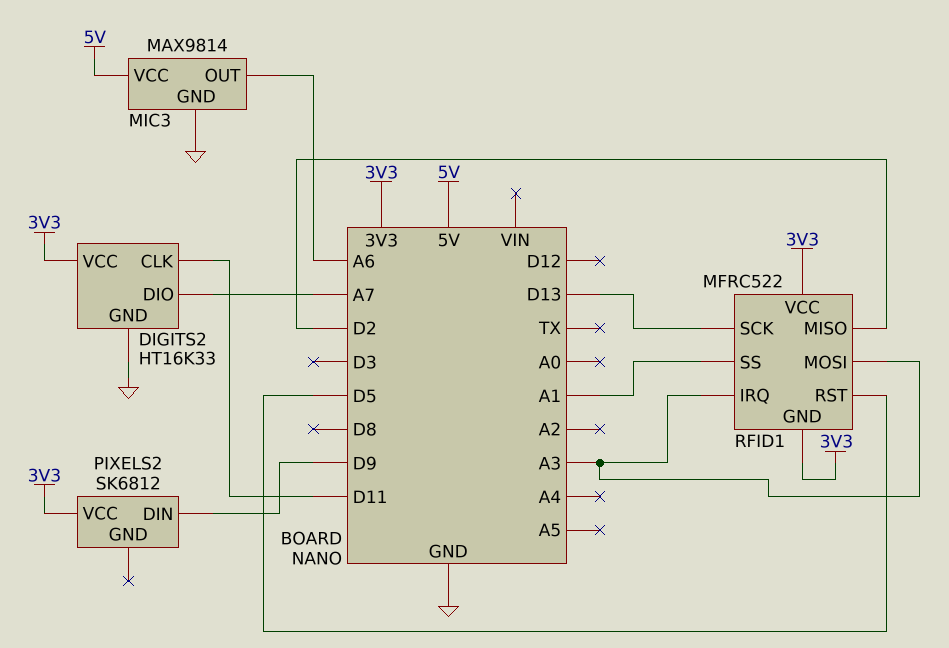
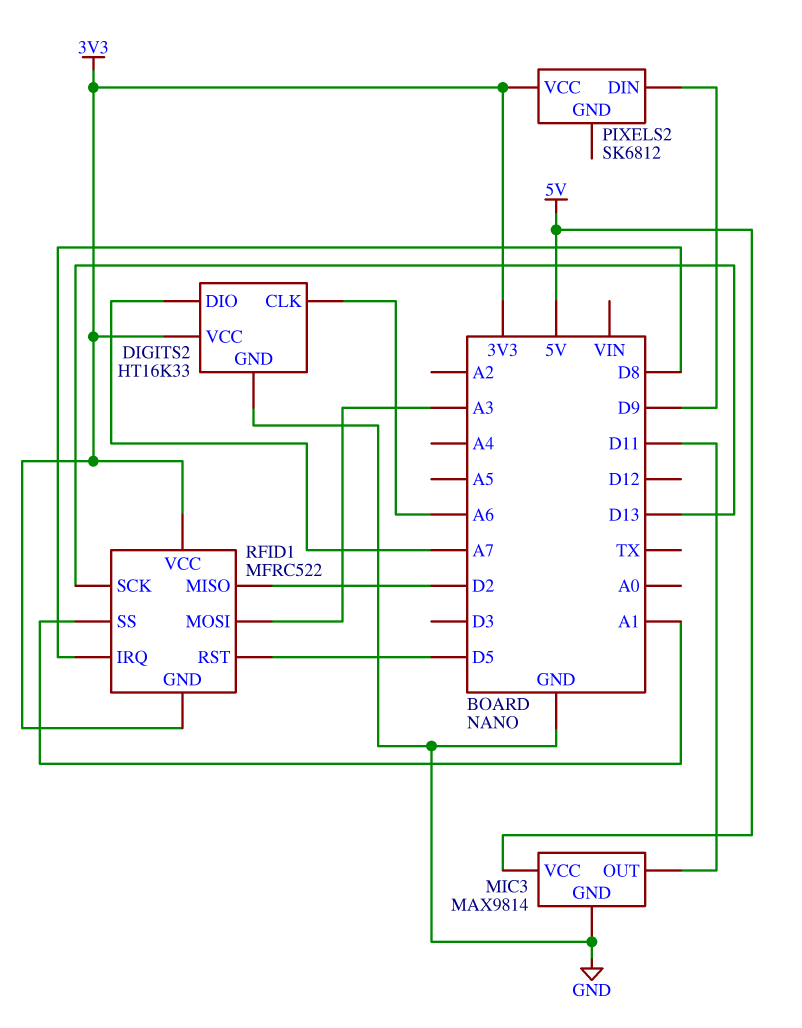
DIGITS2 pin CLK: D11 -> A6
MIC3 pin OUT: A6 -> D11
RFID1 pin IRQ: A3 -> D8

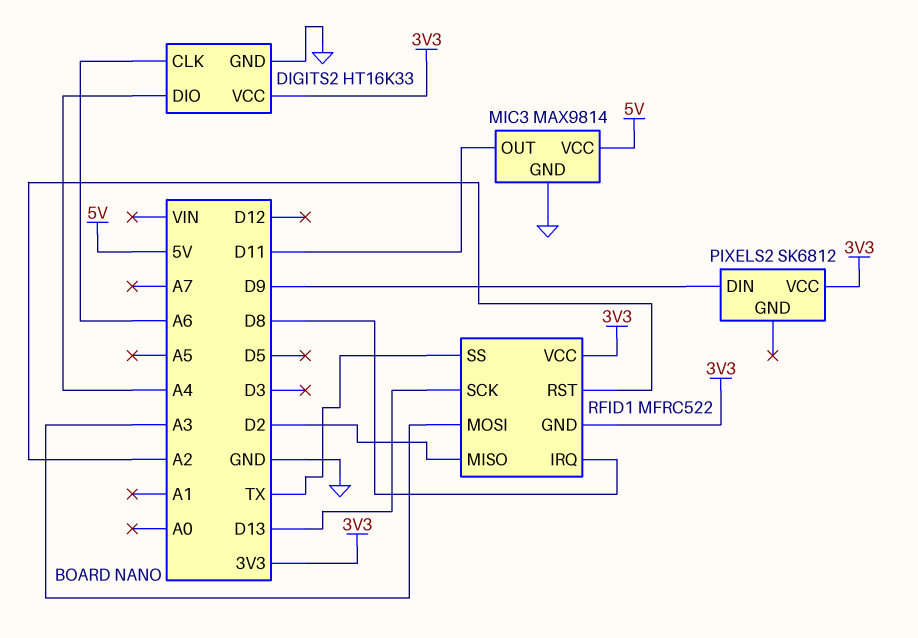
DIGITS2 pin DIO: A7 -> A4
RFID1 pin RST: D5 -> A2
RFID1 pin SS: A1 -> TX

